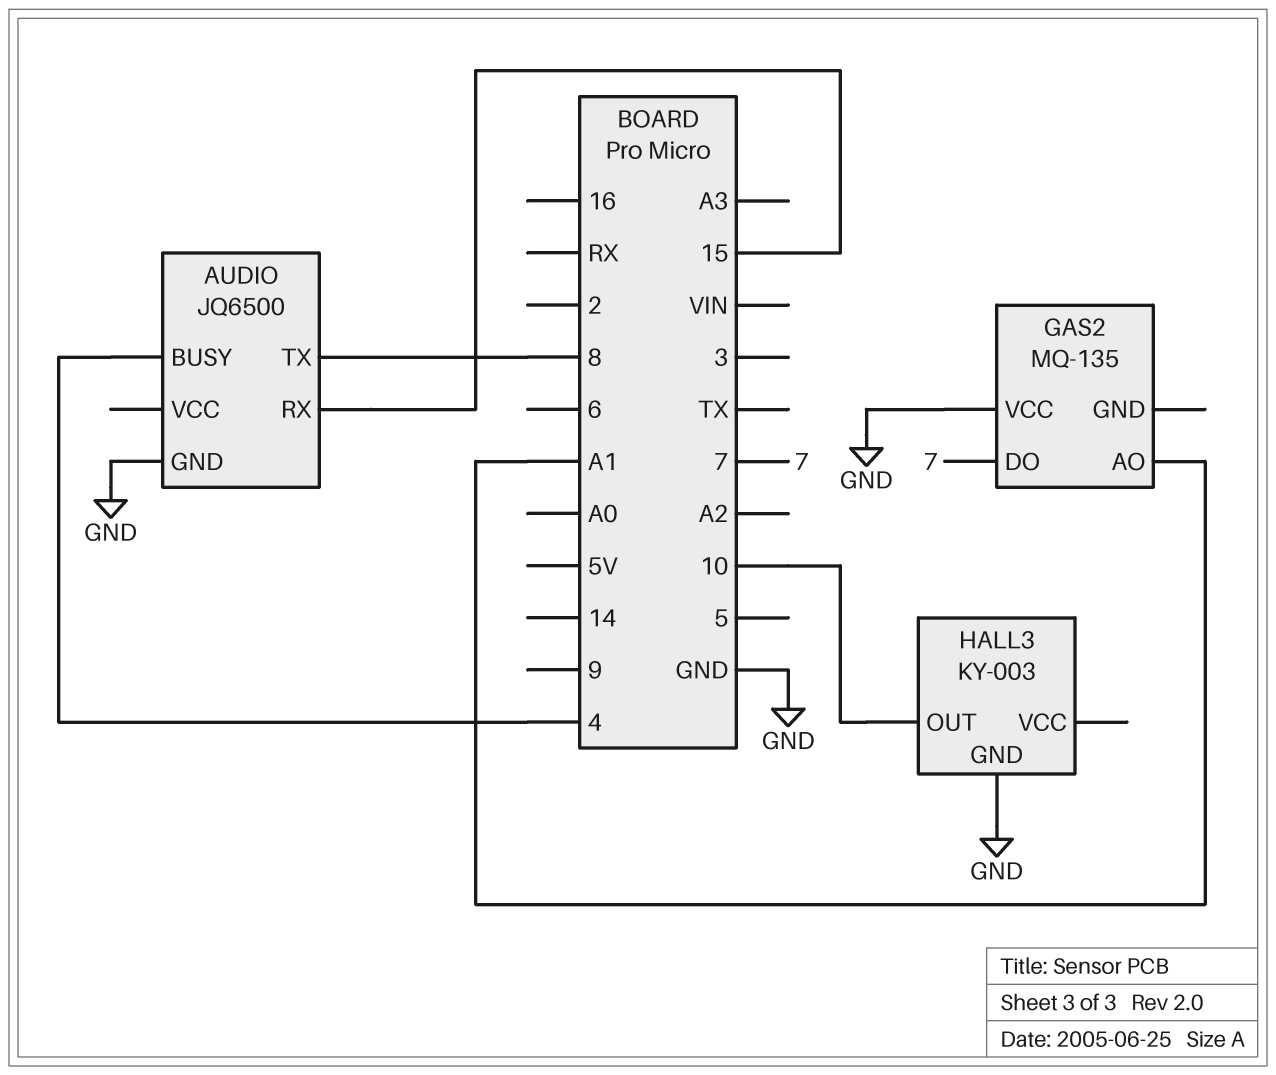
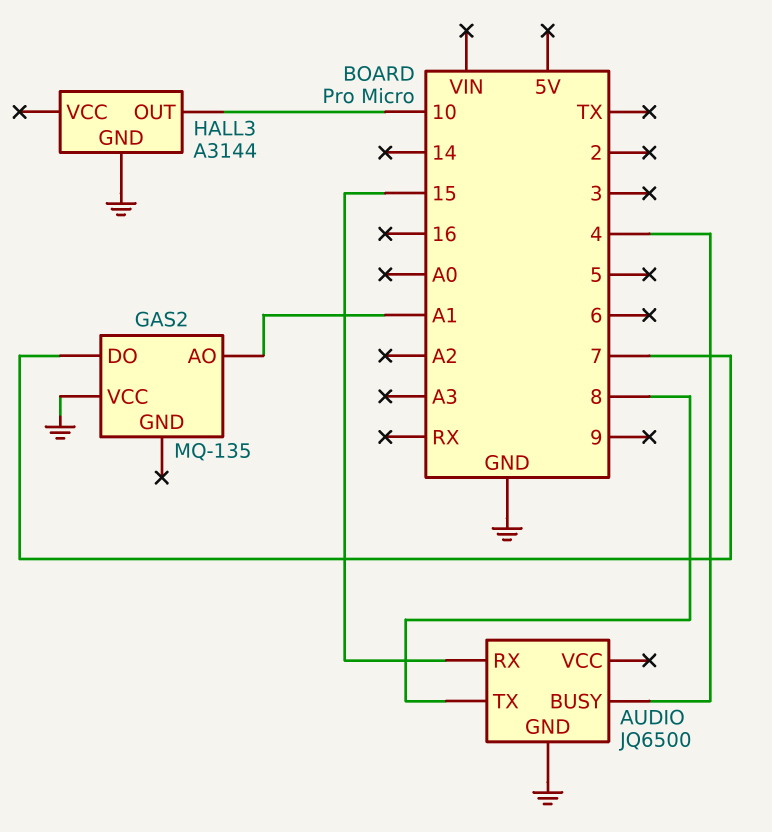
HALL3: KY-003 -> A3144

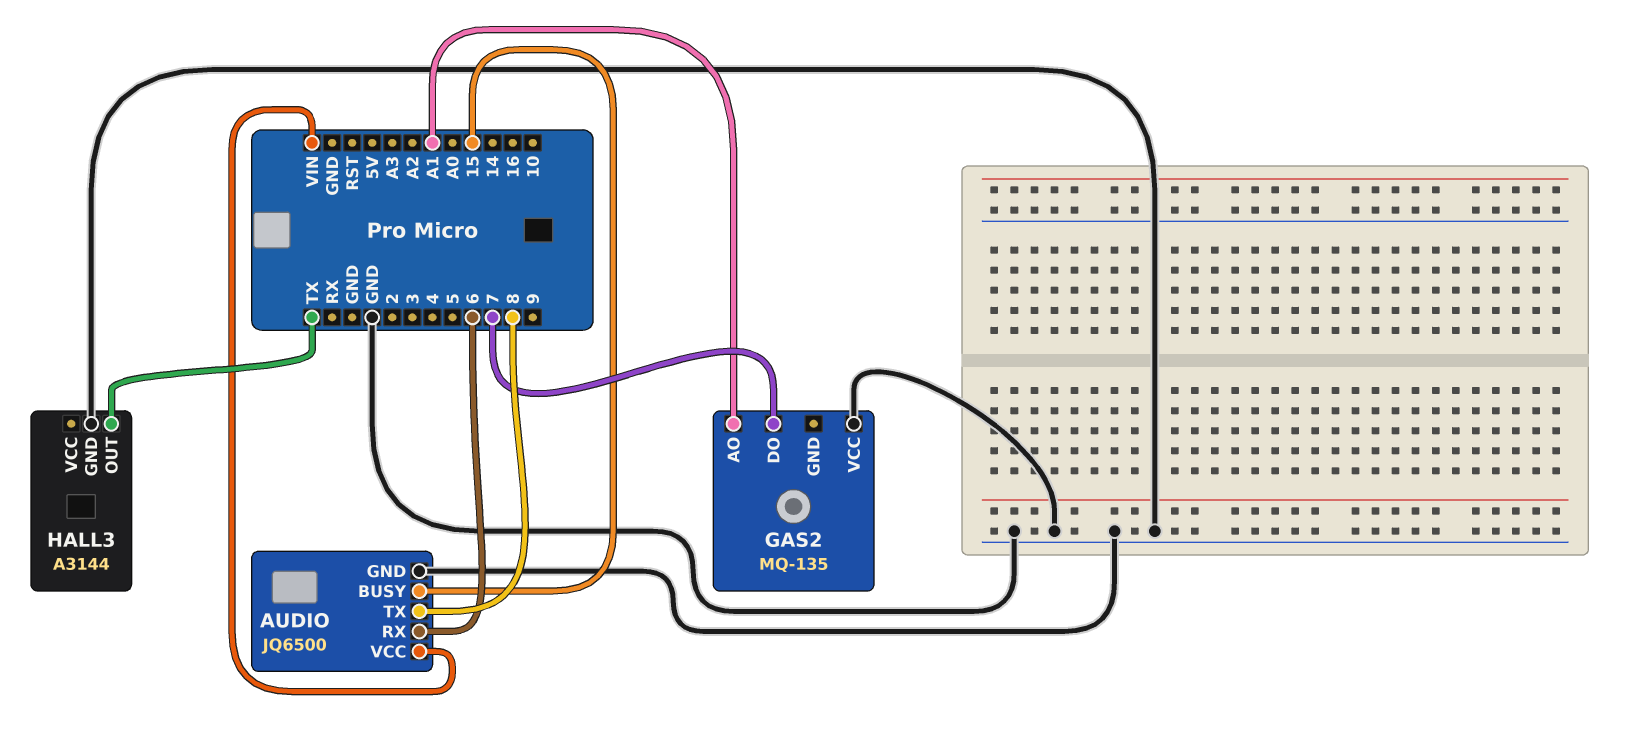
AUDIO pin BUSY: 4 -> 15
AUDIO pin RX: 15 -> 6
AUDIO pin VCC: none -> VIN
HALL3 pin OUT: 10 -> TX

